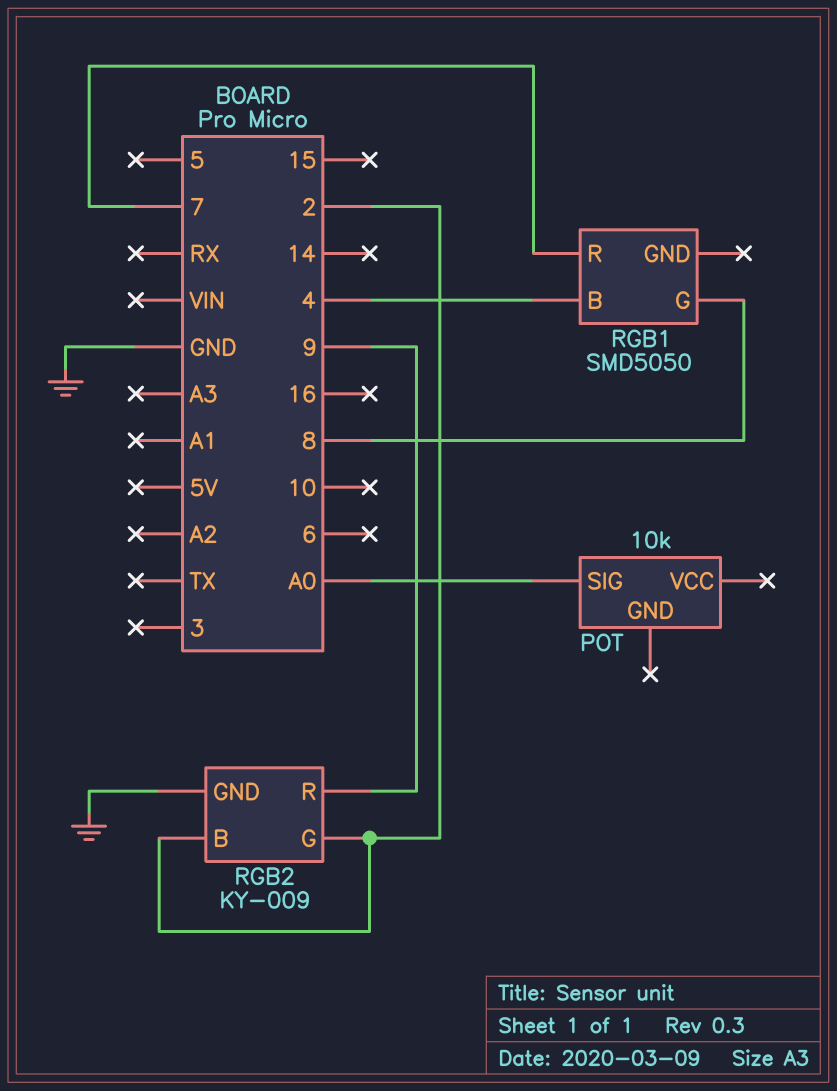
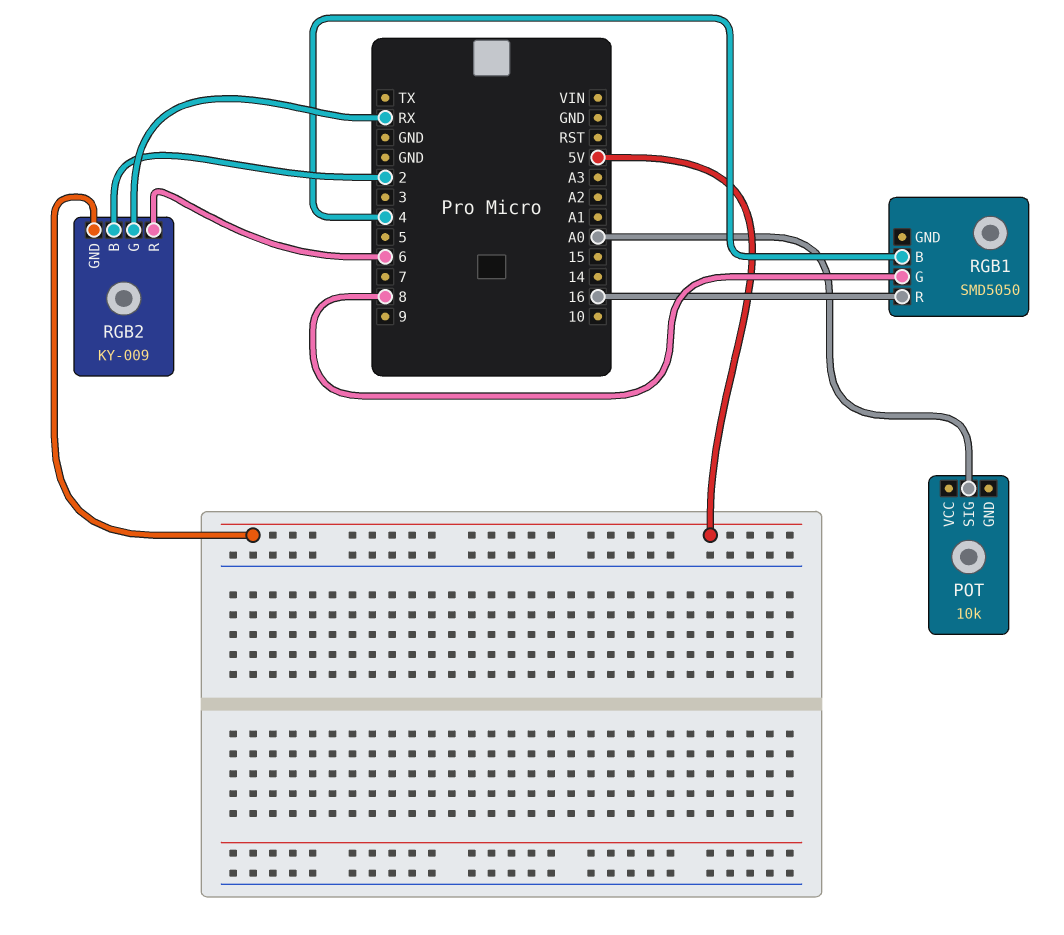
RGB1 pin R: 7 -> 16
RGB2 pin G: 2 -> RX
RGB2 pin GND: GND -> 5V
RGB2 pin R: 9 -> 6

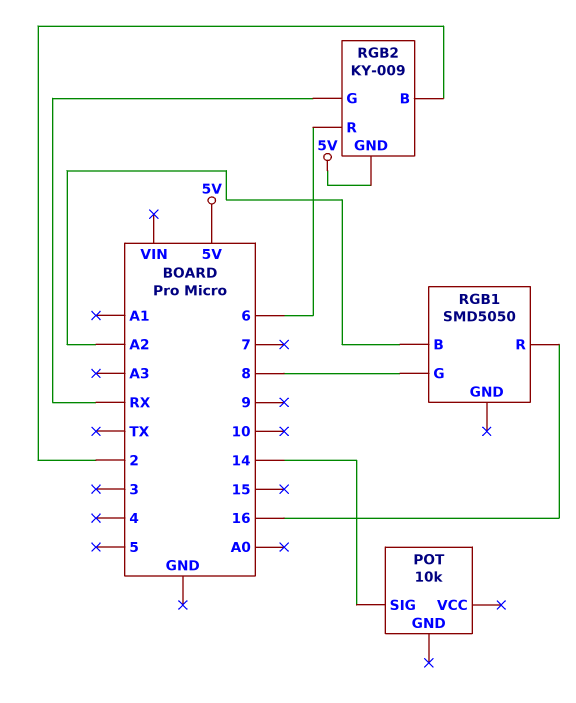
POT pin SIG: A0 -> 14
RGB1 pin B: 4 -> A2

